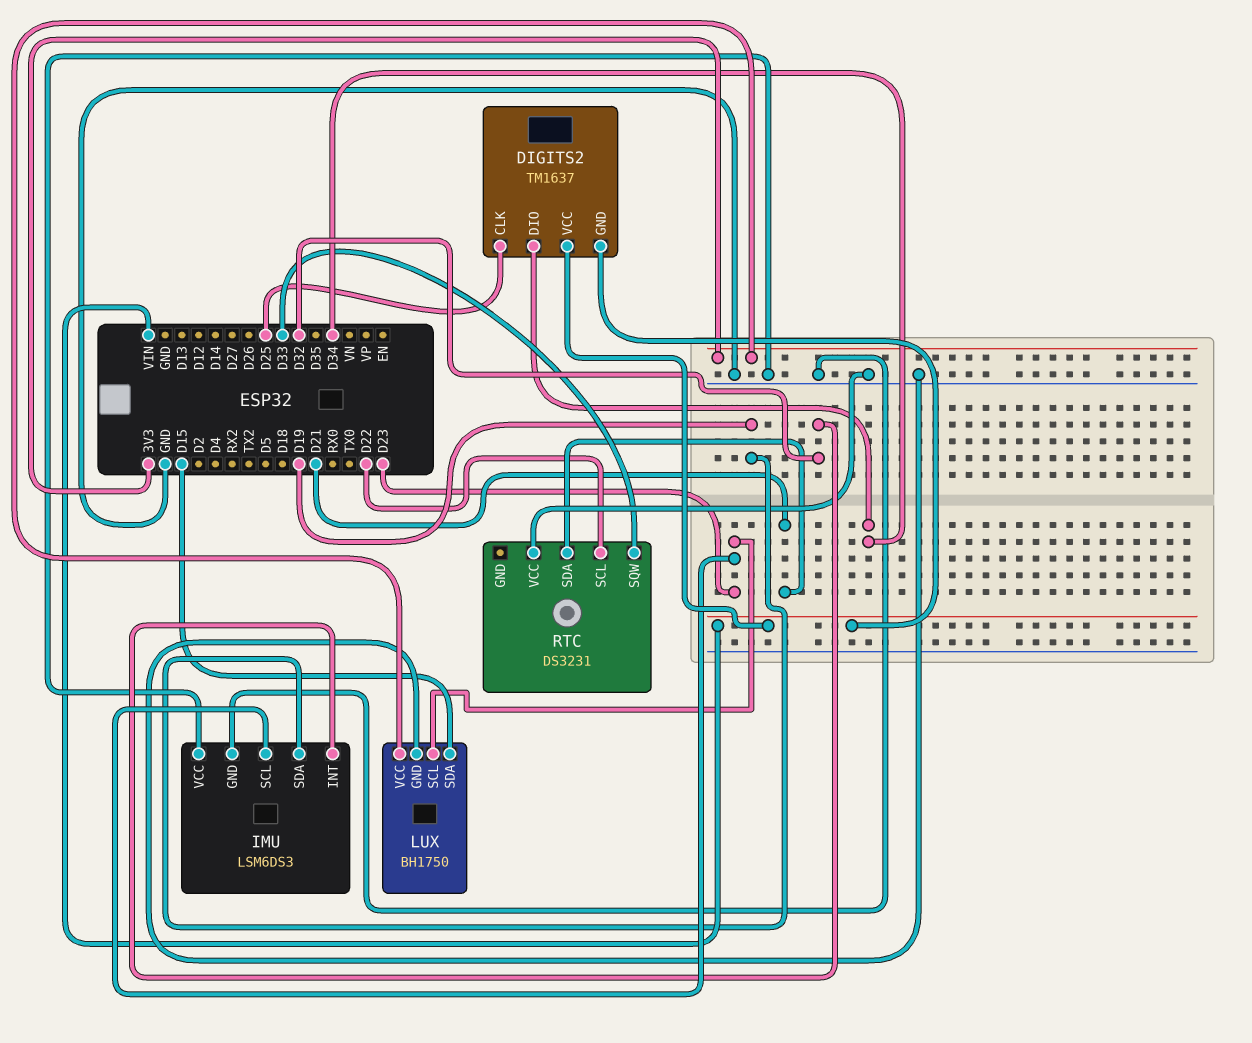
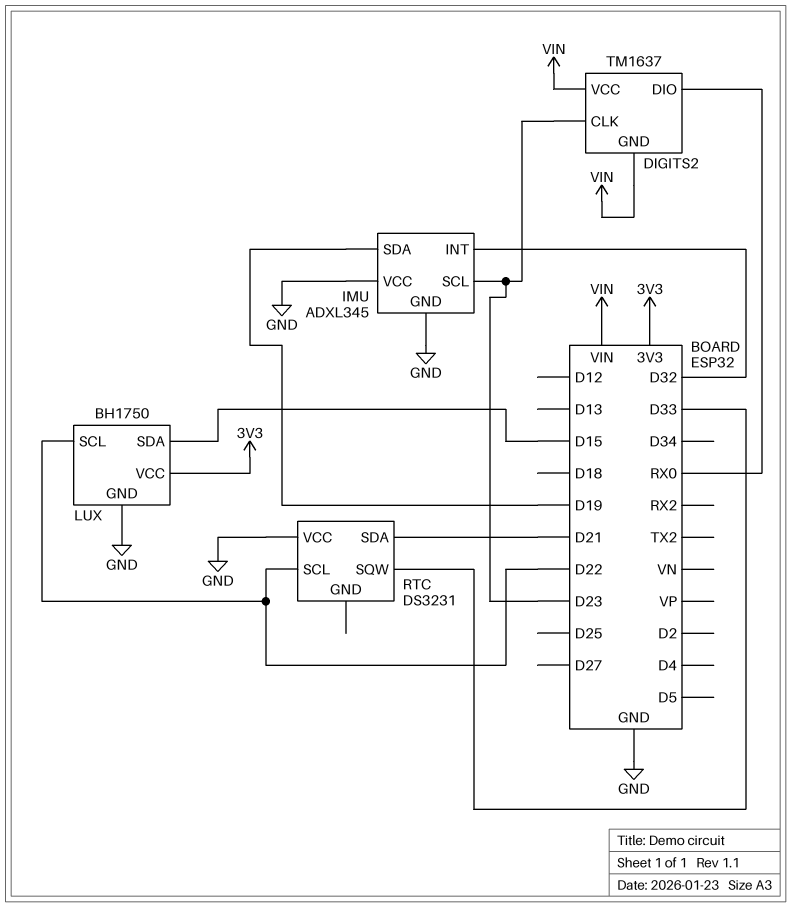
DIGITS2 pin CLK: D25 -> D23
DIGITS2 pin DIO: D34 -> RX0
IMU: LSM6DS3 -> ADXL345
LUX pin SCL: D23 -> D22

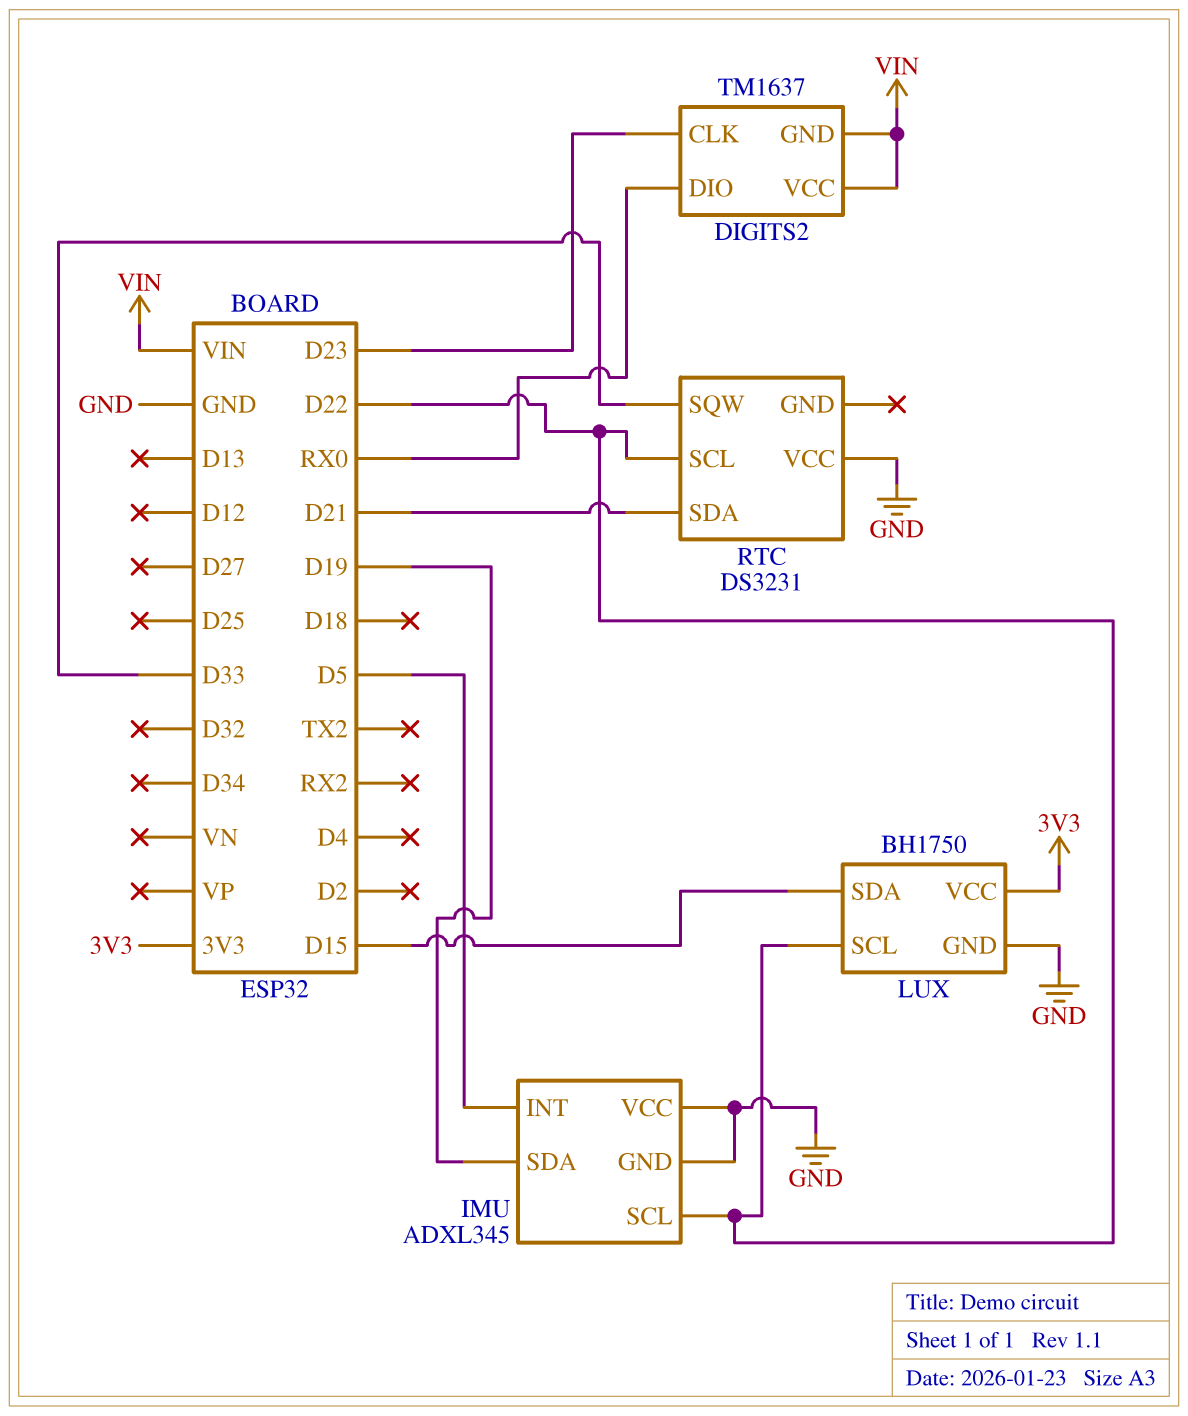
IMU pin INT: D32 -> D5
IMU pin SCL: D23 -> D22

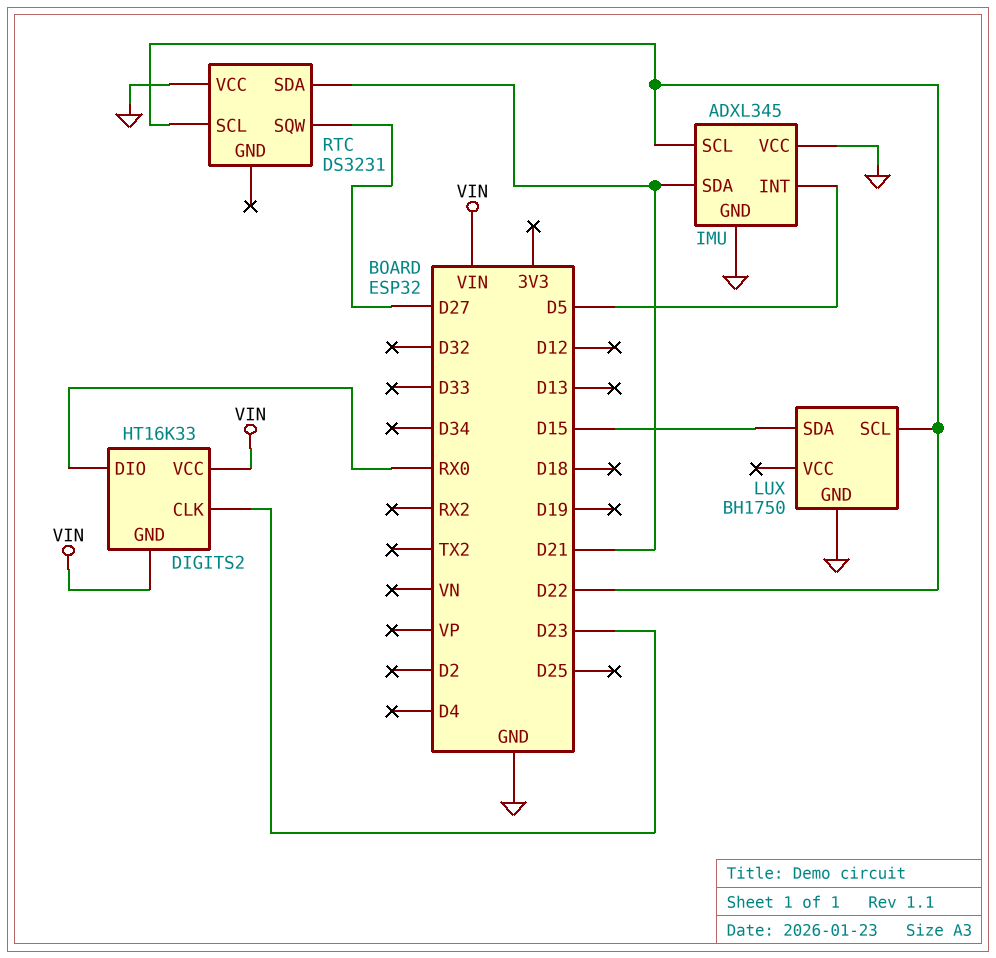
DIGITS2: TM1637 -> HT16K33
IMU pin SDA: D19 -> D21
LUX pin VCC: 3V3 -> none
RTC pin SQW: D33 -> D27

